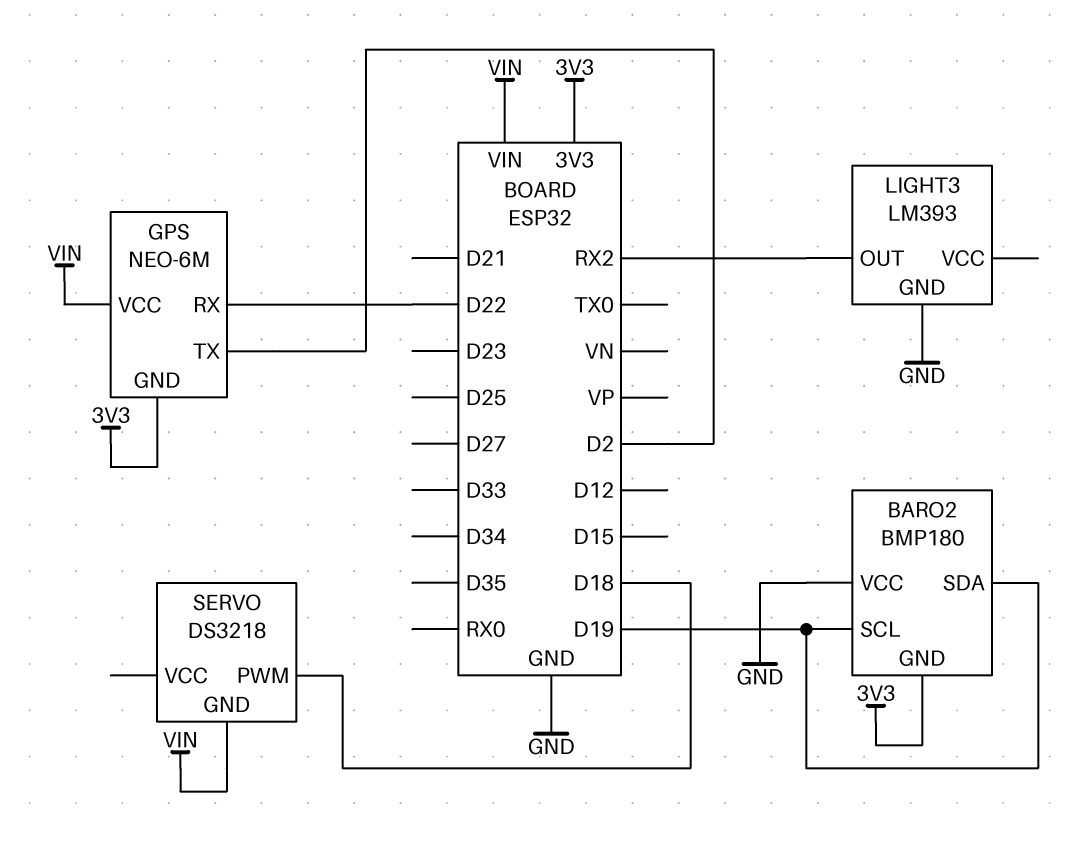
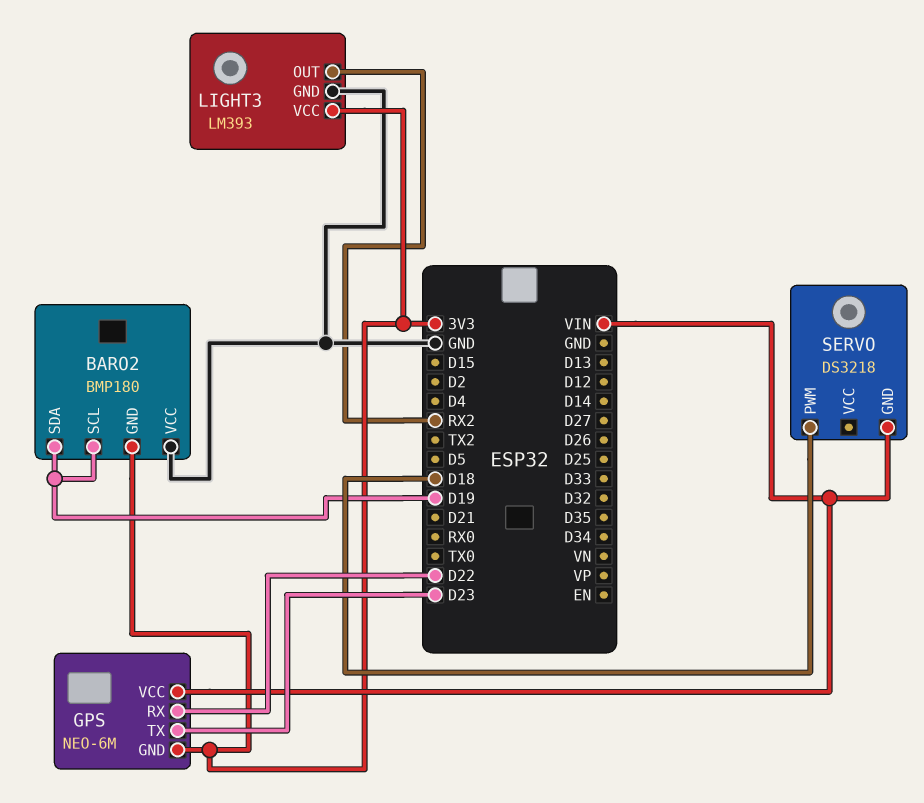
GPS pin TX: D2 -> D23
LIGHT3 pin VCC: none -> 3V3

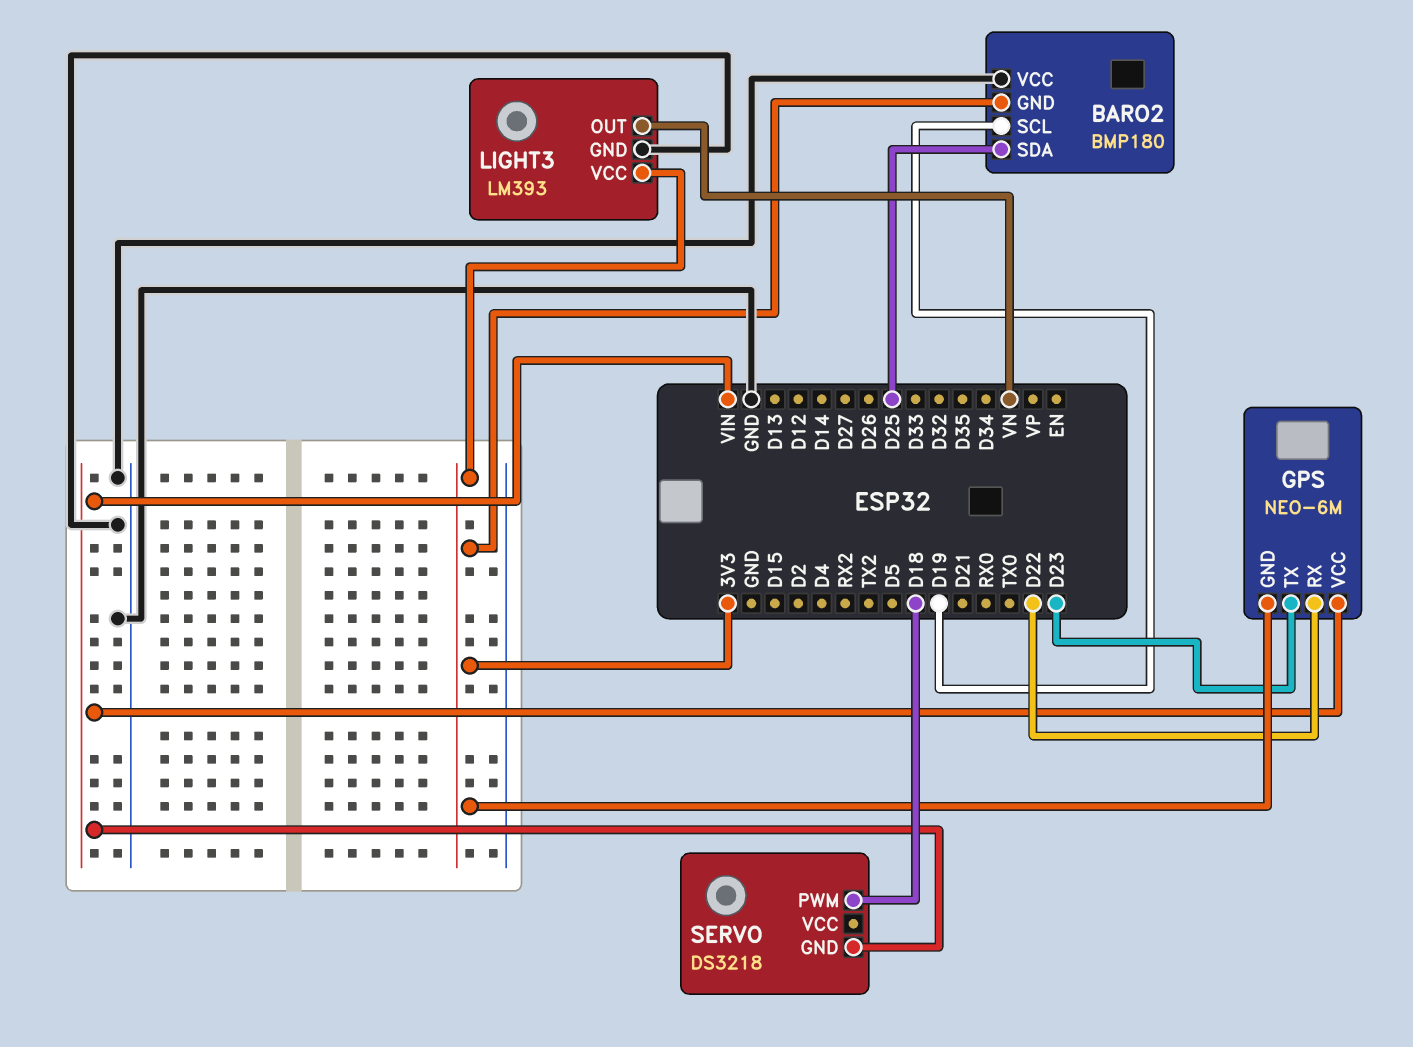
BARO2 pin SDA: D19 -> D25
LIGHT3 pin OUT: RX2 -> VN

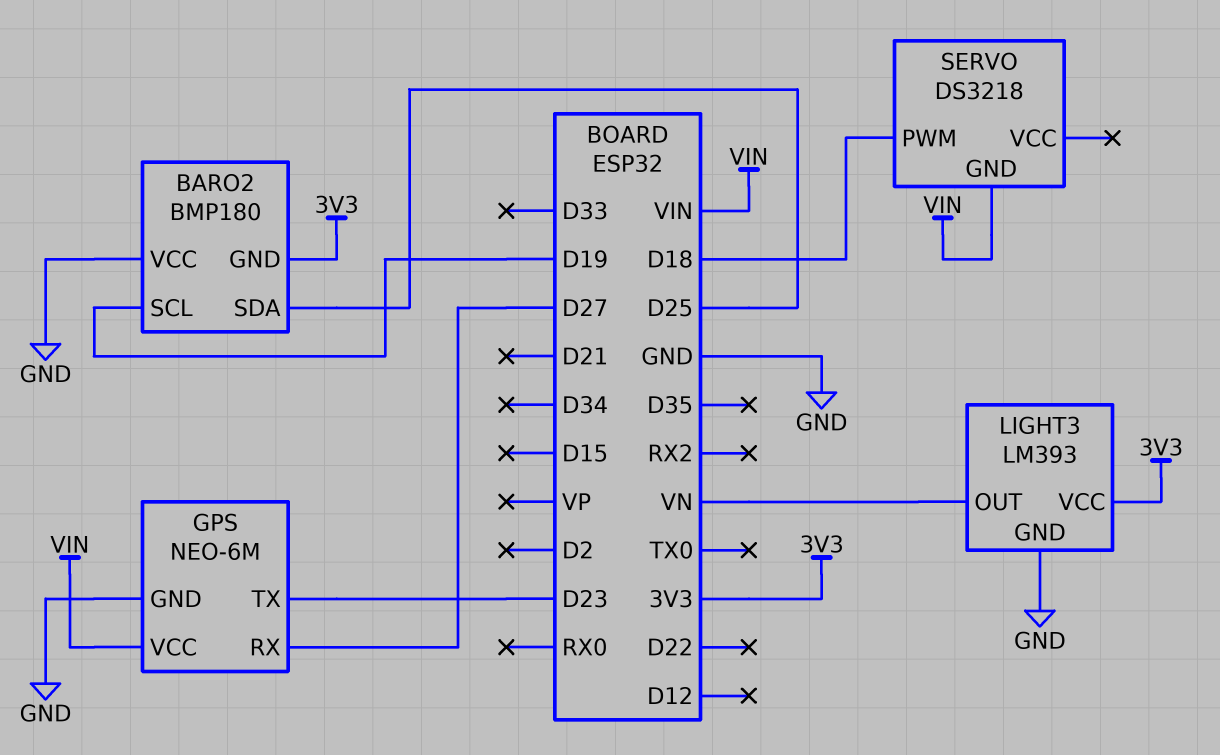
GPS pin GND: 3V3 -> GND
GPS pin RX: D22 -> D27

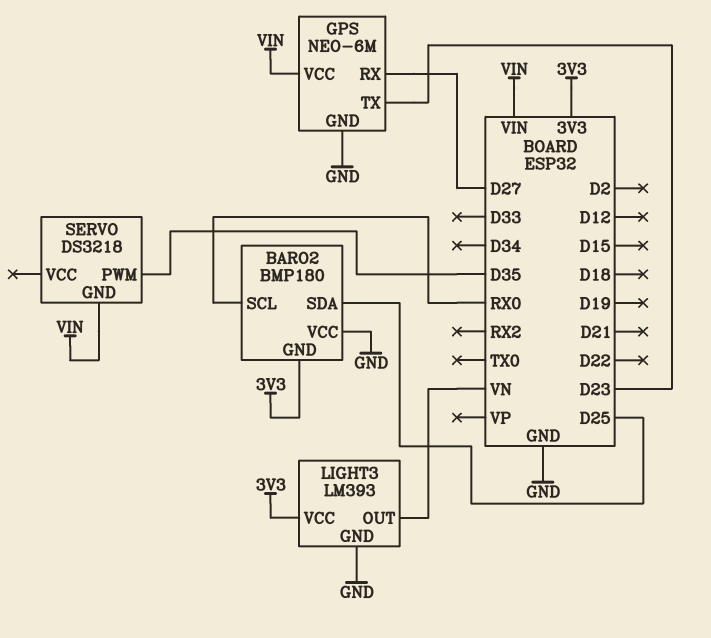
BARO2 pin SCL: D19 -> RX0
SERVO pin PWM: D18 -> D35

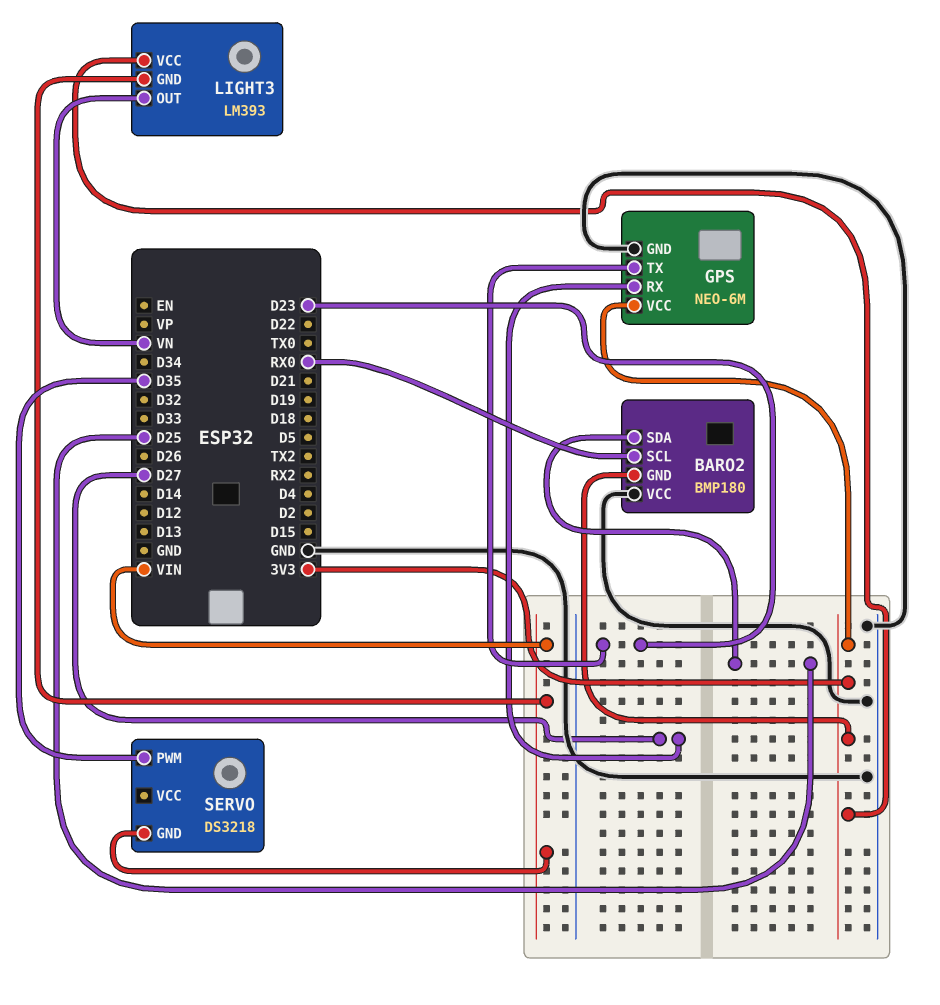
GPS pin VCC: VIN -> 3V3
LIGHT3 pin GND: GND -> VIN

